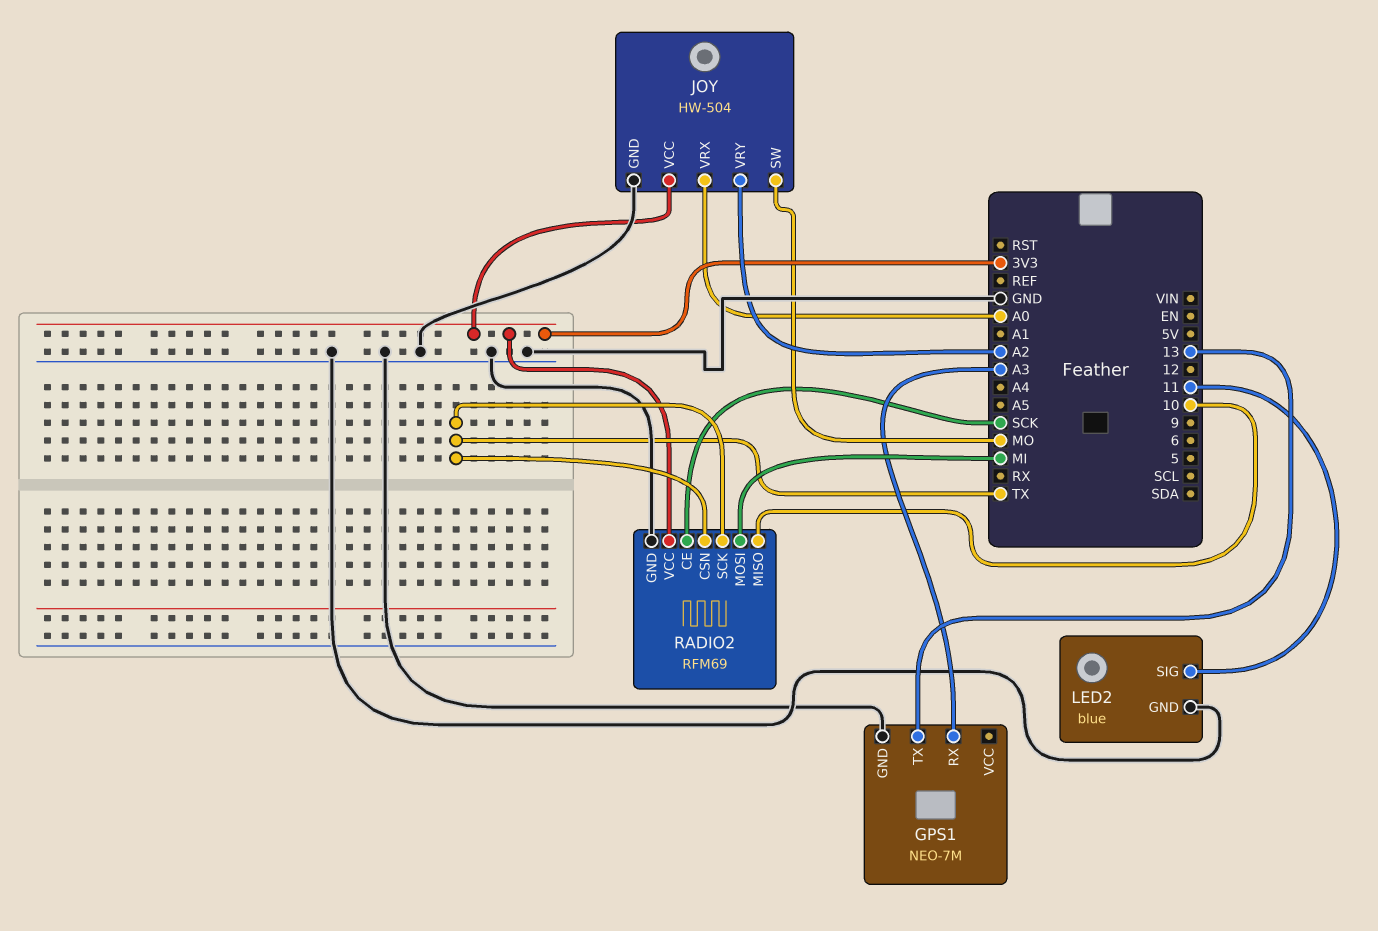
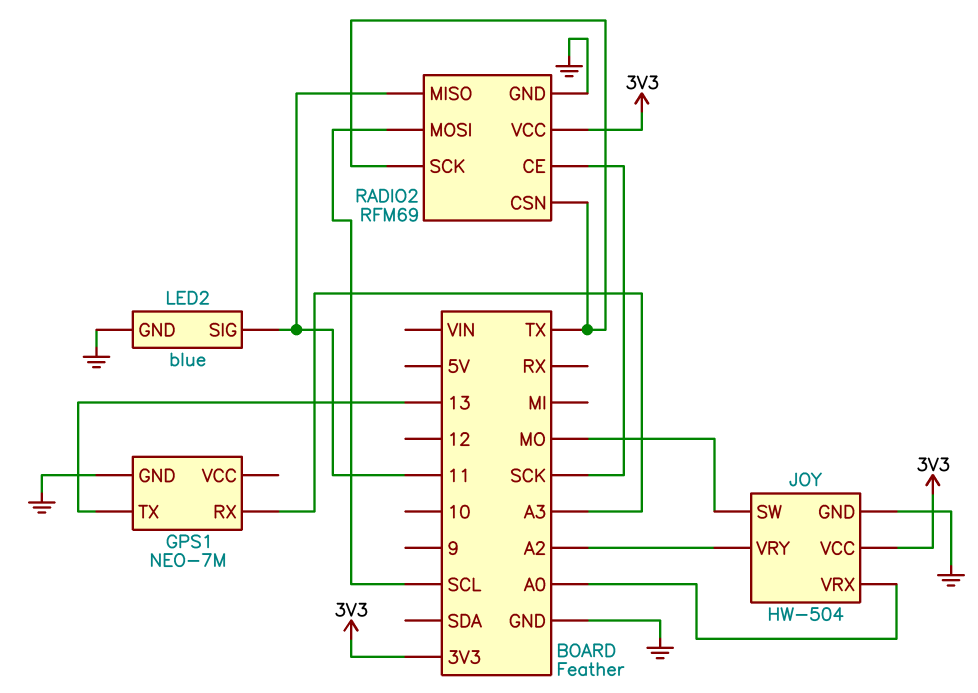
RADIO2 pin MISO: 10 -> 11
RADIO2 pin MOSI: MI -> SCL

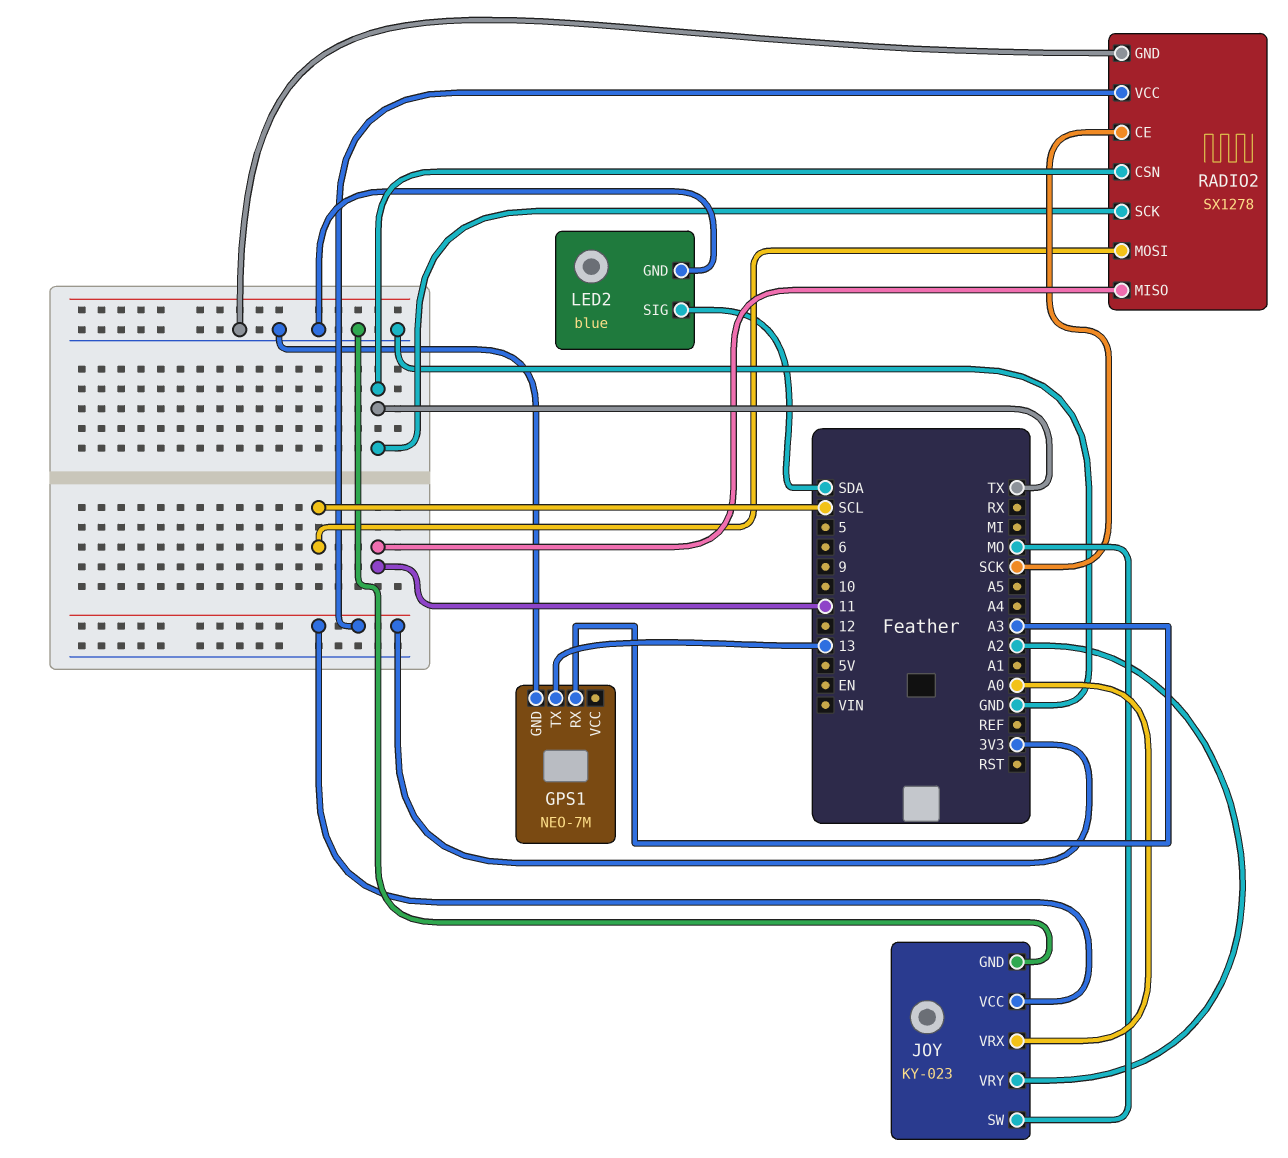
JOY: HW-504 -> KY-023
LED2 pin SIG: 11 -> SDA
RADIO2: RFM69 -> SX1278

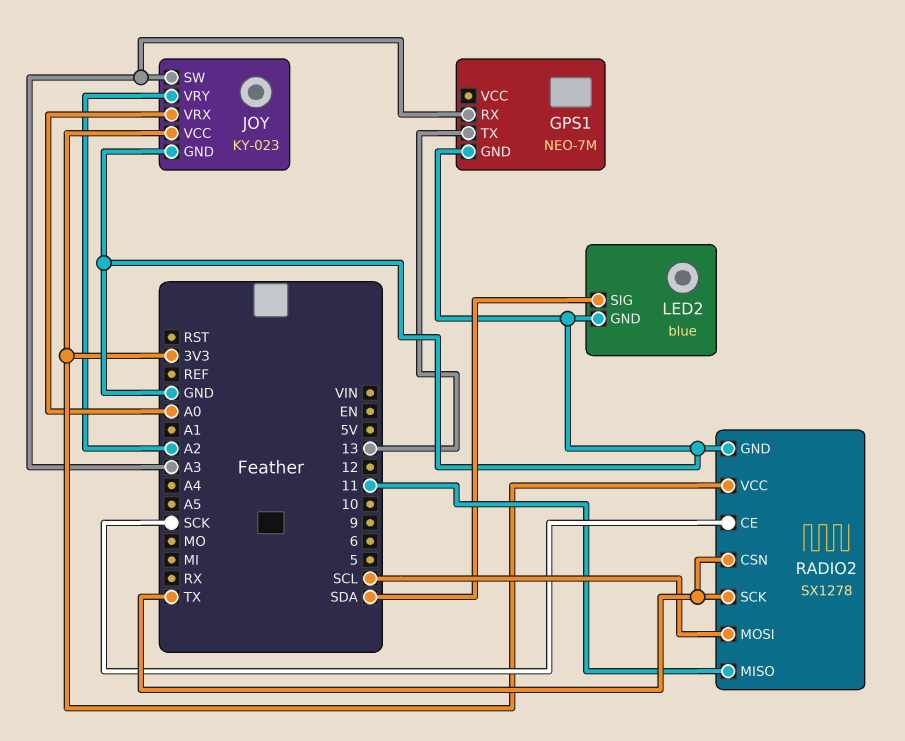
JOY pin SW: MO -> A3

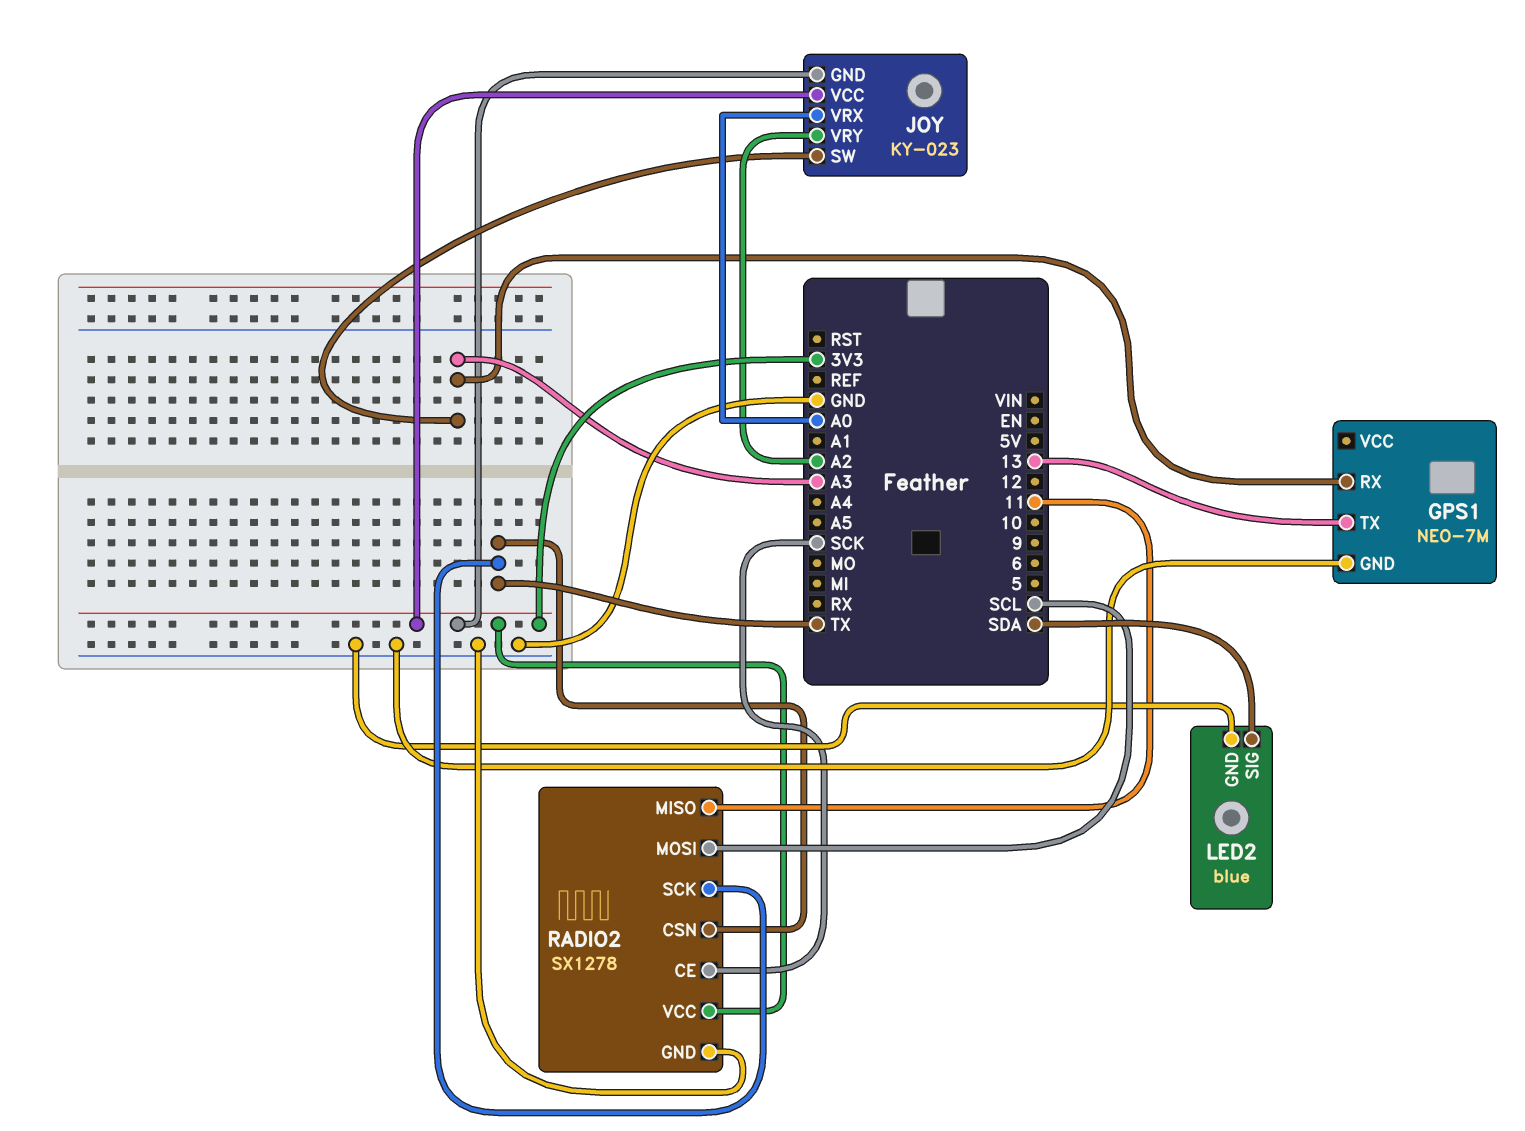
JOY pin GND: GND -> 3V3

